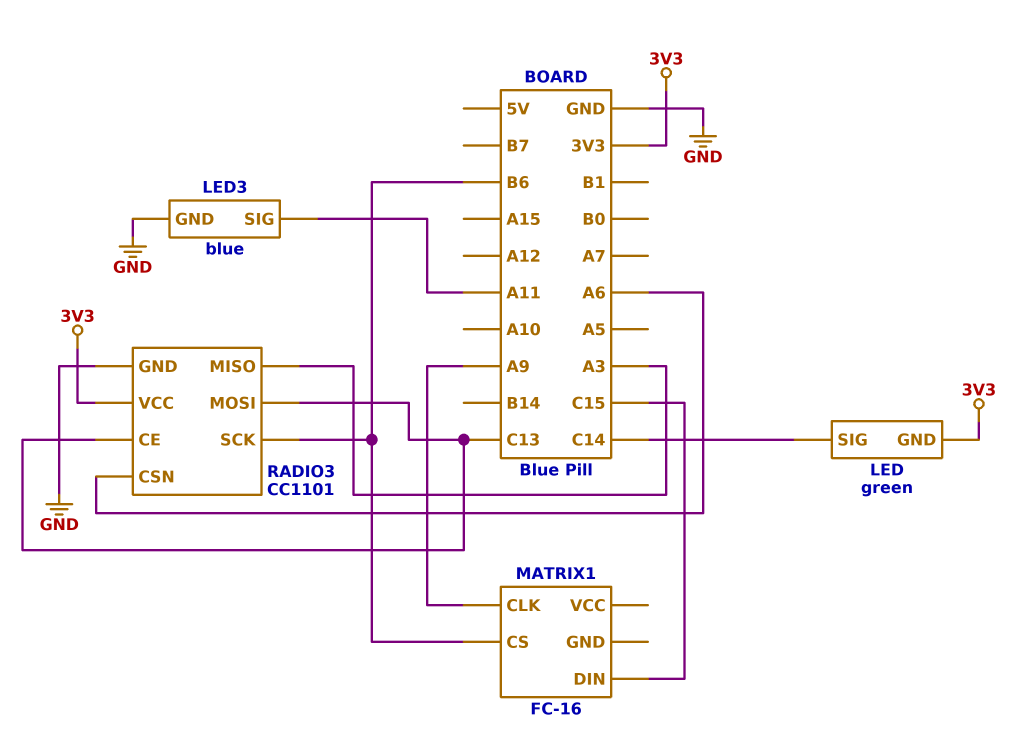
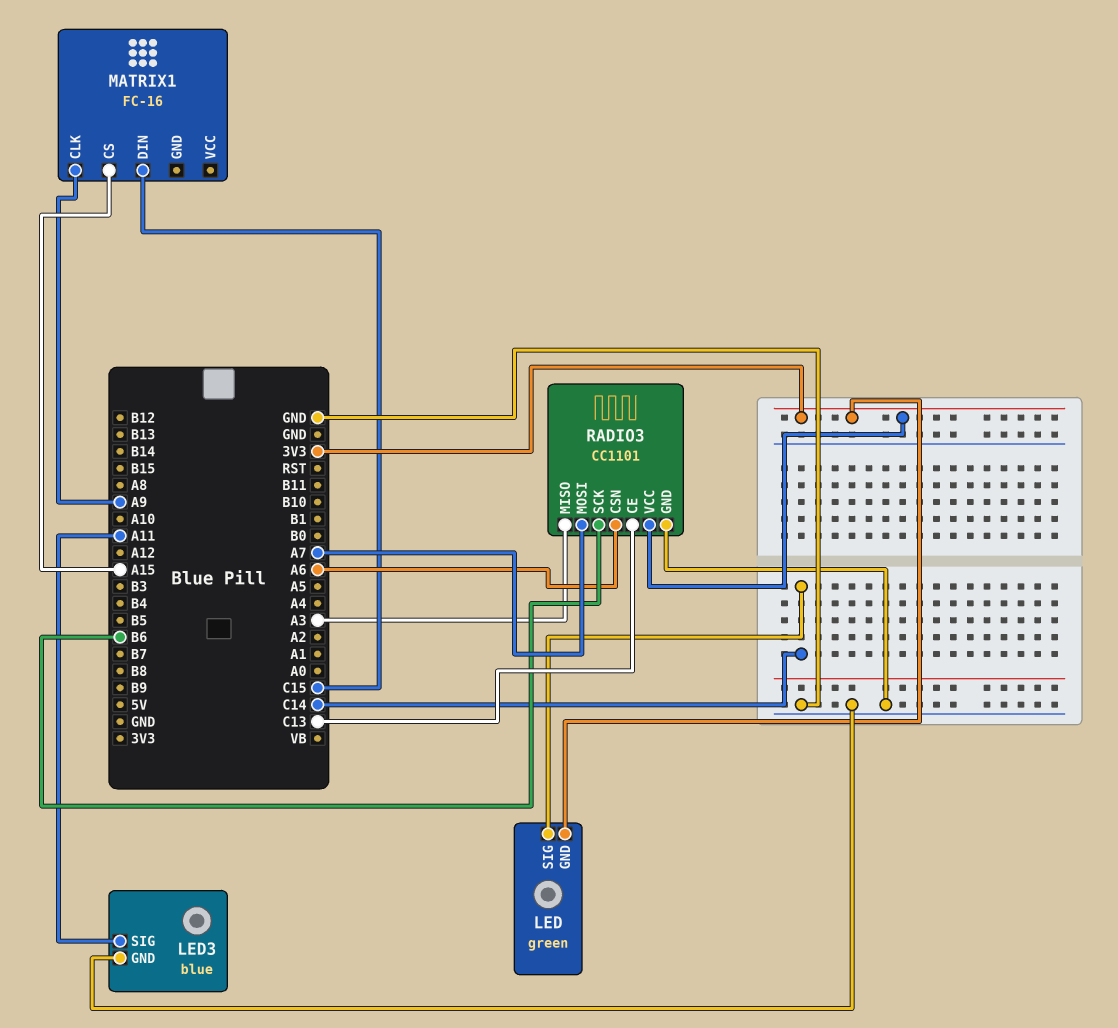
MATRIX1 pin CS: B6 -> A15
RADIO3 pin MOSI: C13 -> A7

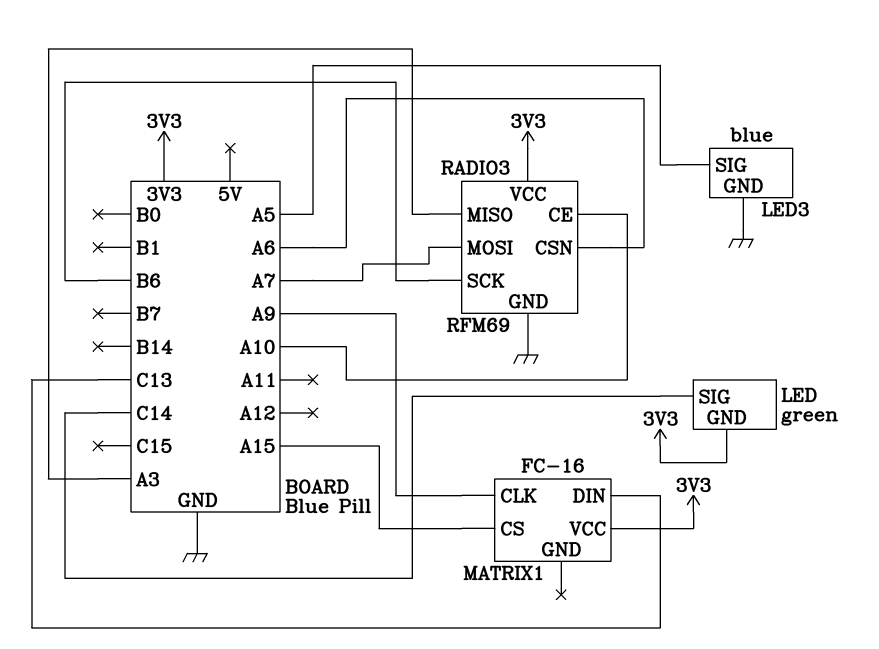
LED3 pin SIG: A11 -> A5
MATRIX1 pin DIN: C15 -> C13
MATRIX1 pin VCC: none -> 3V3
RADIO3: CC1101 -> RFM69
RADIO3 pin CE: C13 -> A10

